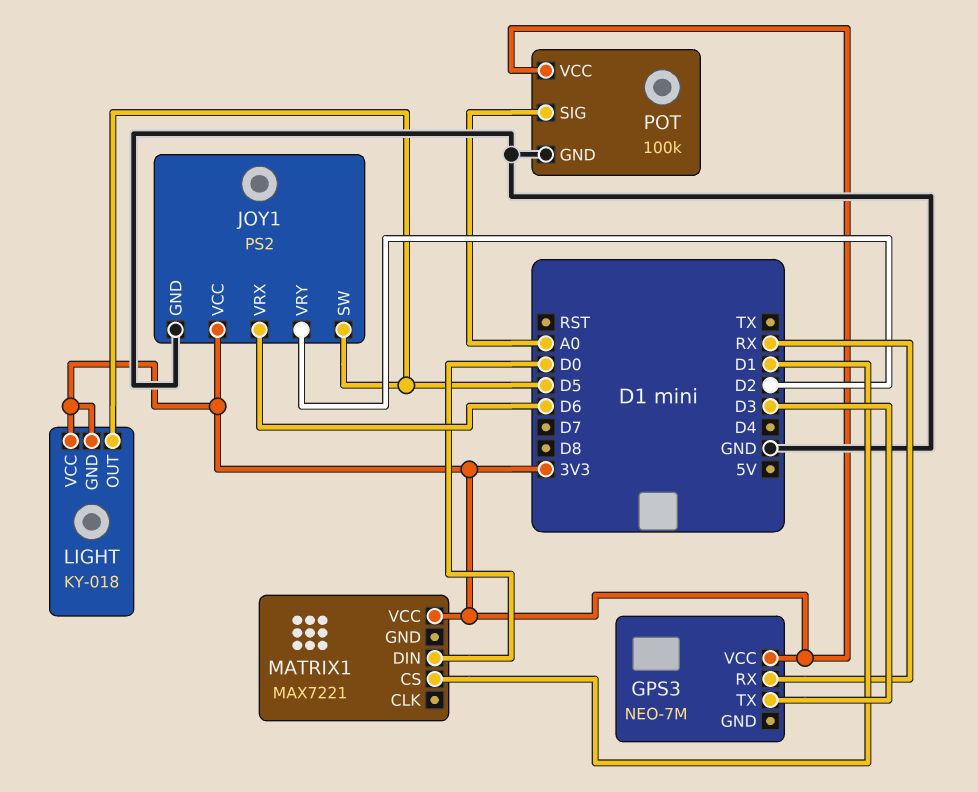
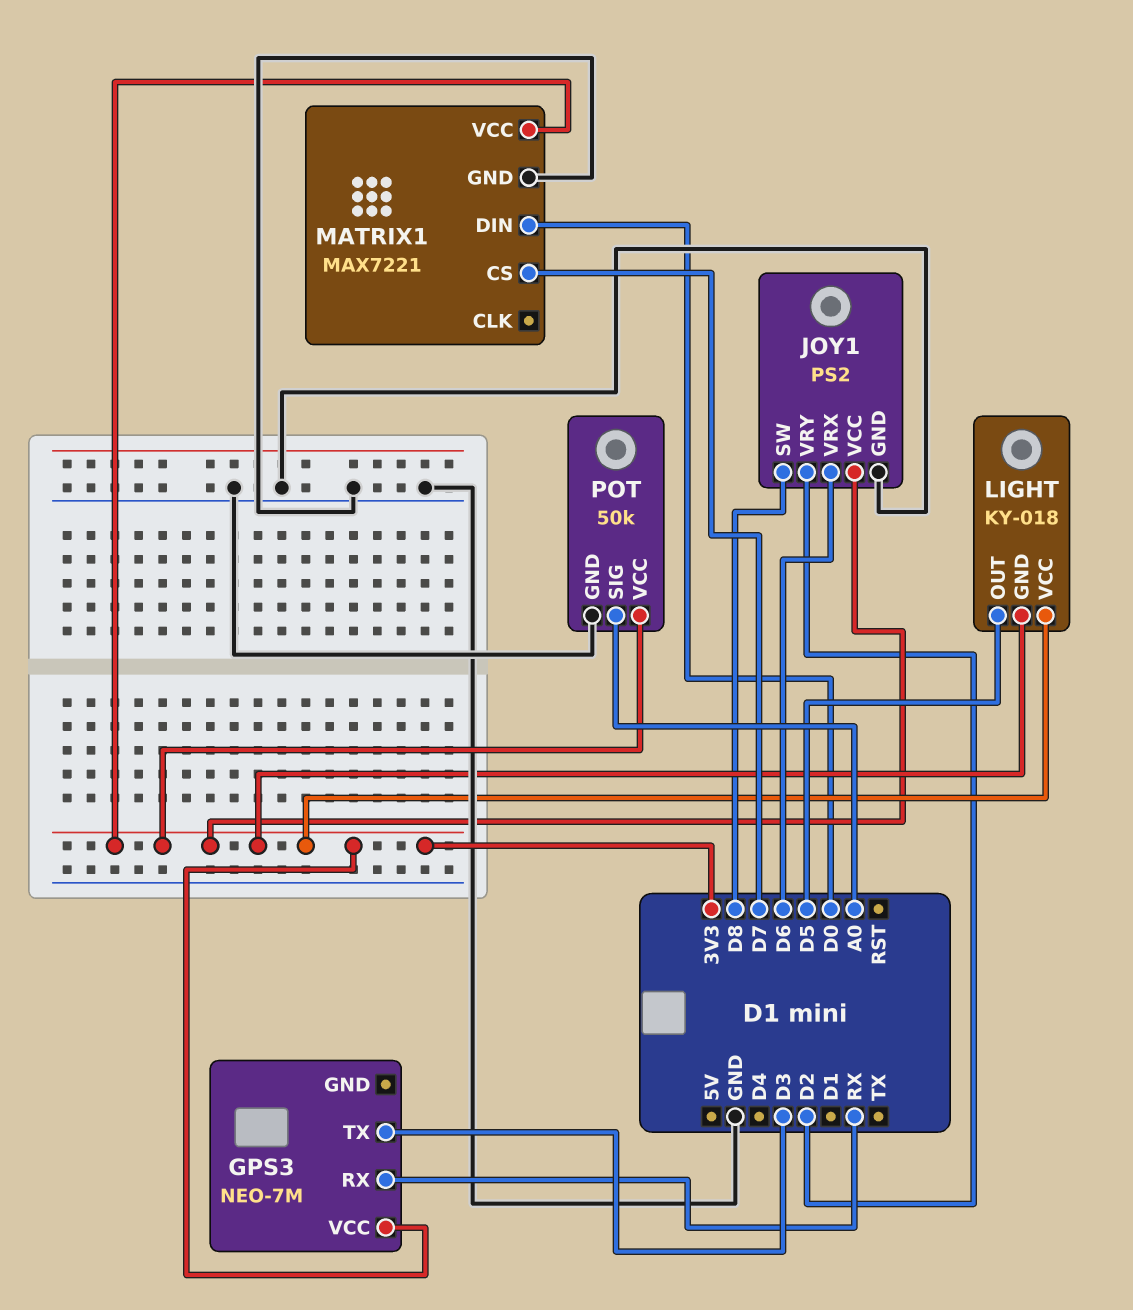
JOY1 pin SW: D5 -> D8
MATRIX1 pin CS: D1 -> D7
MATRIX1 pin GND: none -> GND
POT: 100k -> 50k

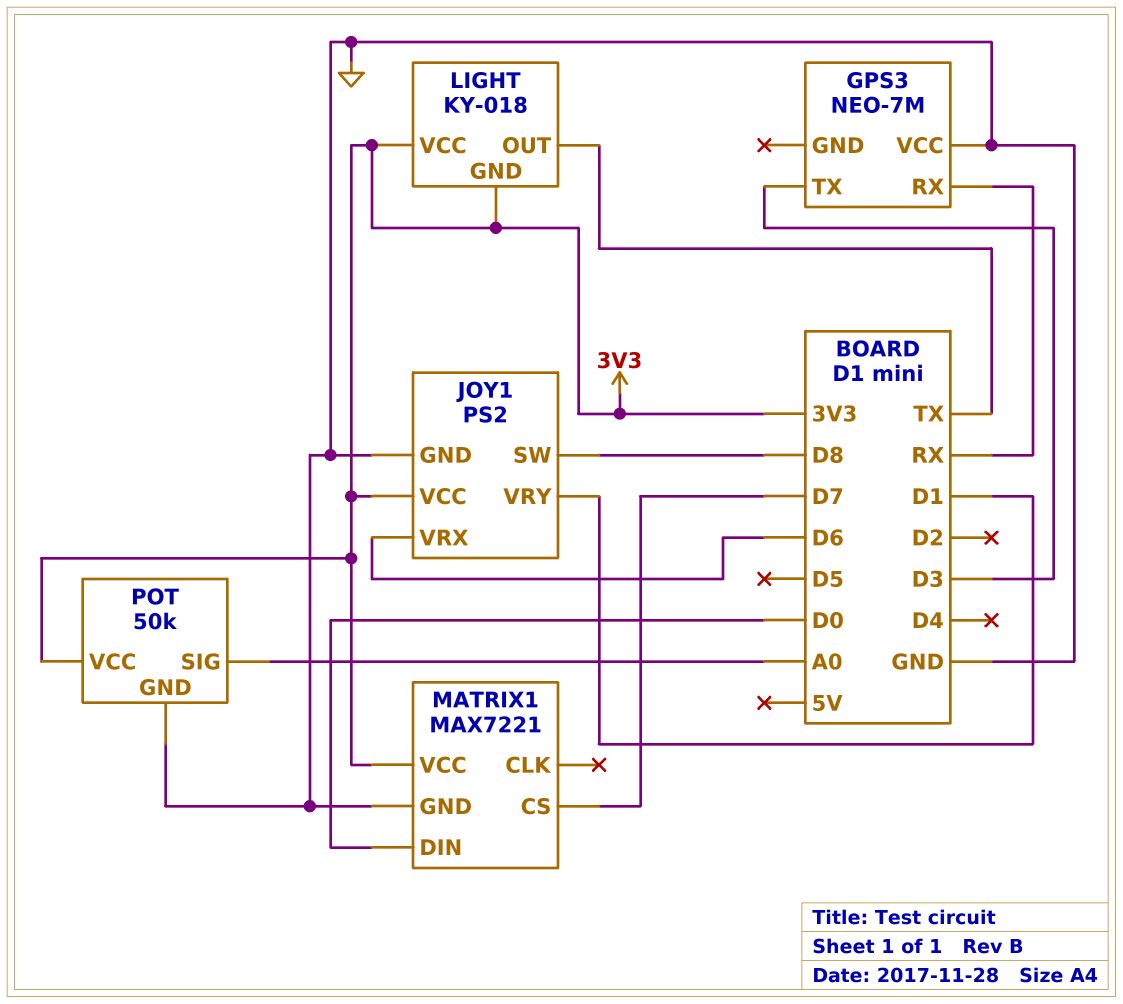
GPS3 pin VCC: 3V3 -> GND
JOY1 pin VRY: D2 -> D1
LIGHT pin OUT: D5 -> TX

